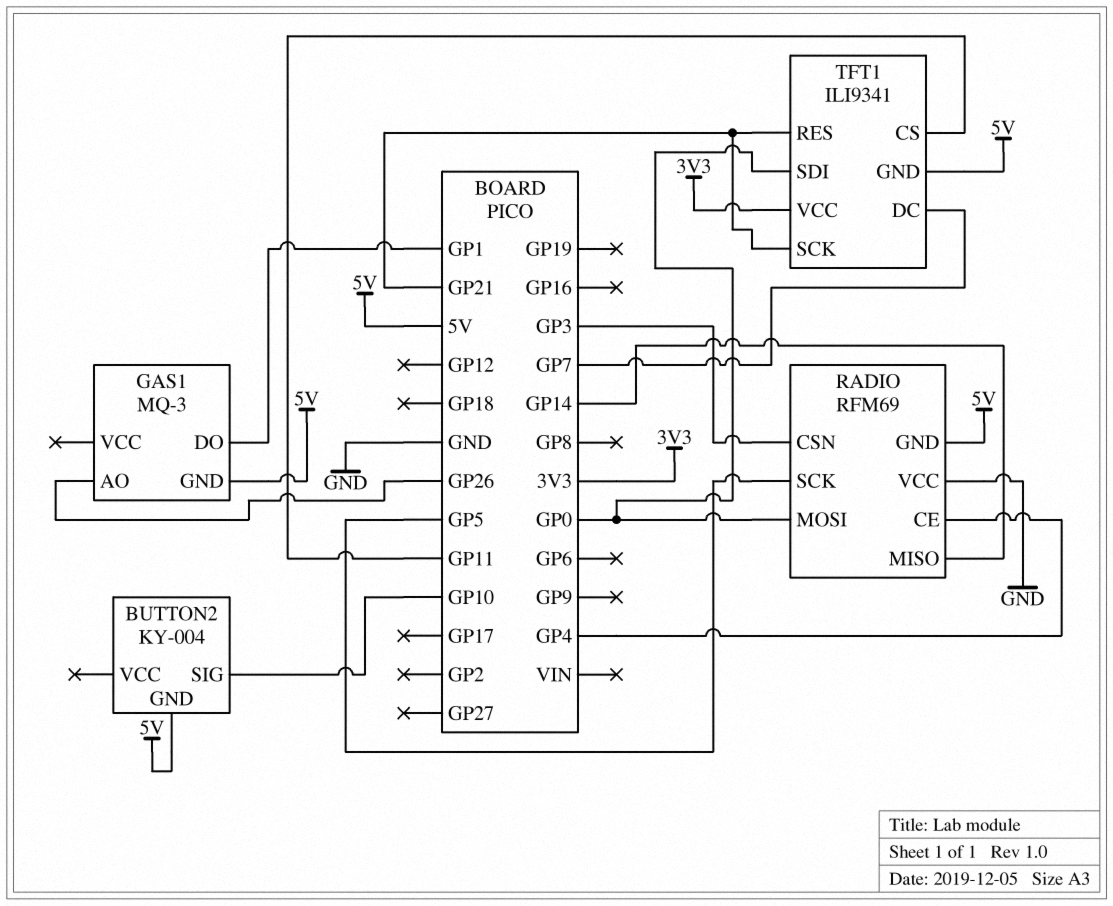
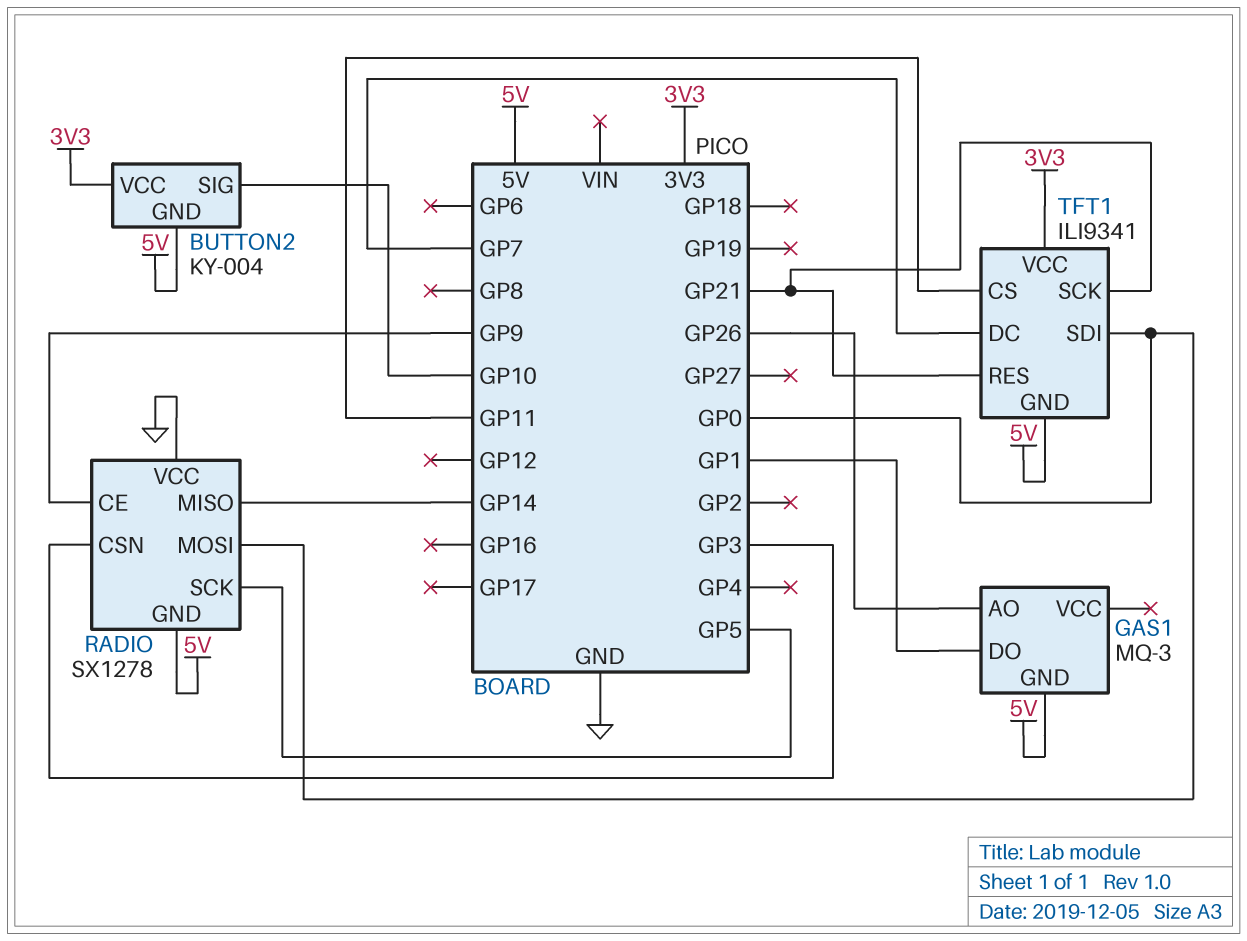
BUTTON2 pin VCC: none -> 3V3
RADIO: RFM69 -> SX1278
RADIO pin CE: GP4 -> GP9

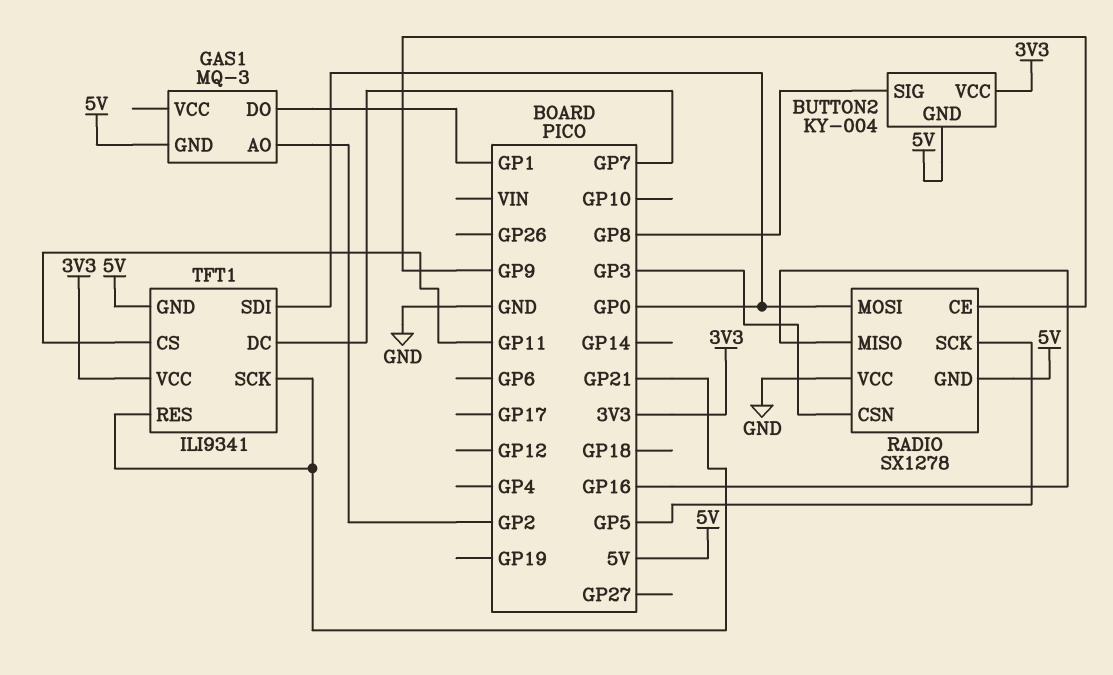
BUTTON2 pin SIG: GP10 -> GP8
GAS1 pin AO: GP26 -> GP2
RADIO pin MISO: GP14 -> GP16

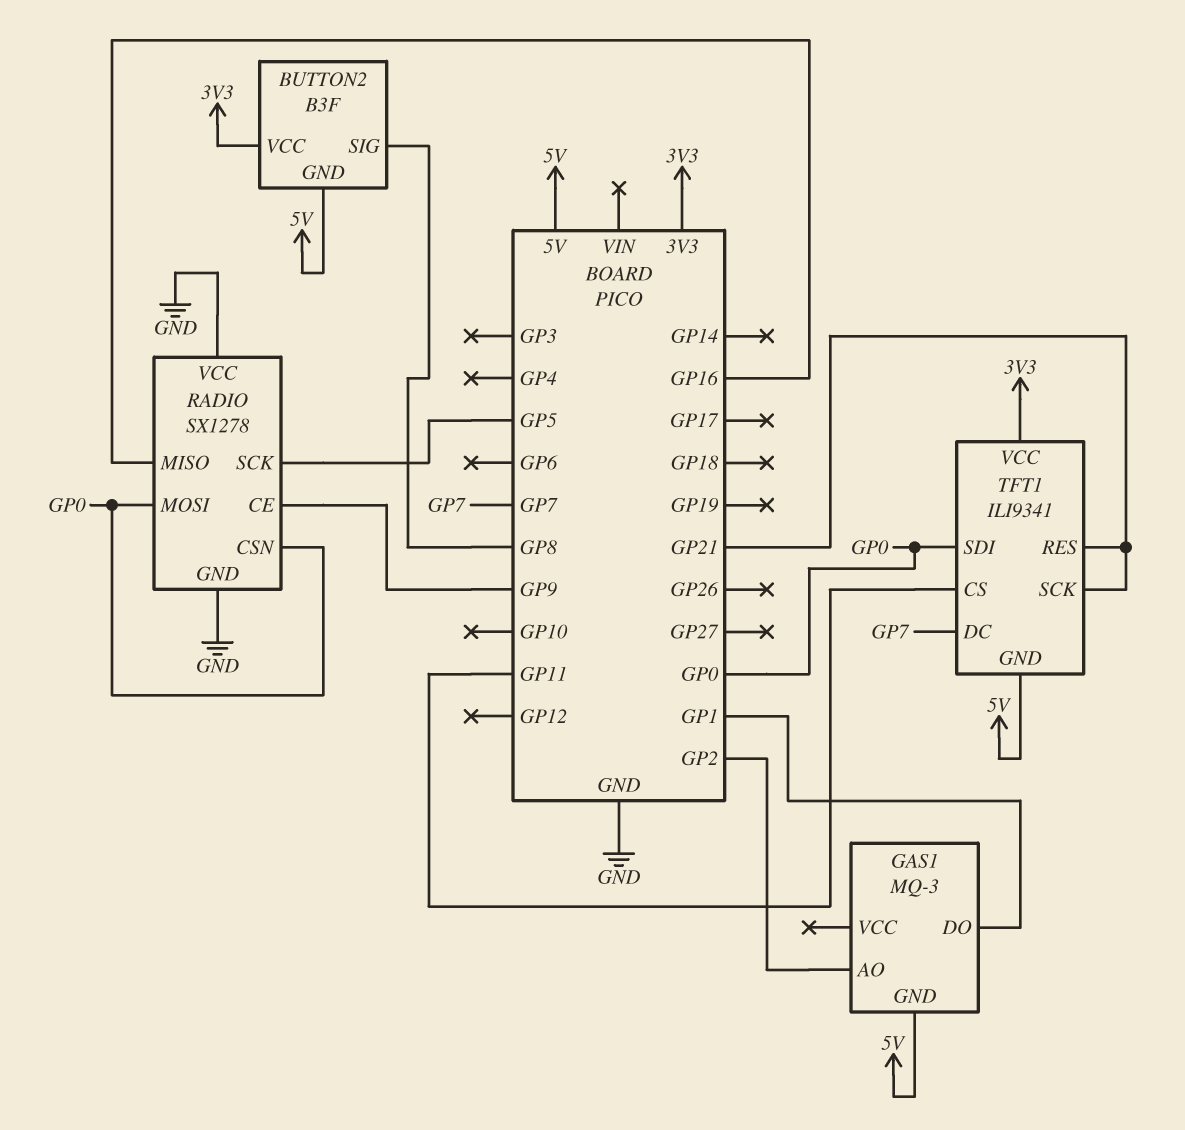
BUTTON2: KY-004 -> B3F
RADIO pin CSN: GP3 -> GP0
RADIO pin GND: 5V -> GND

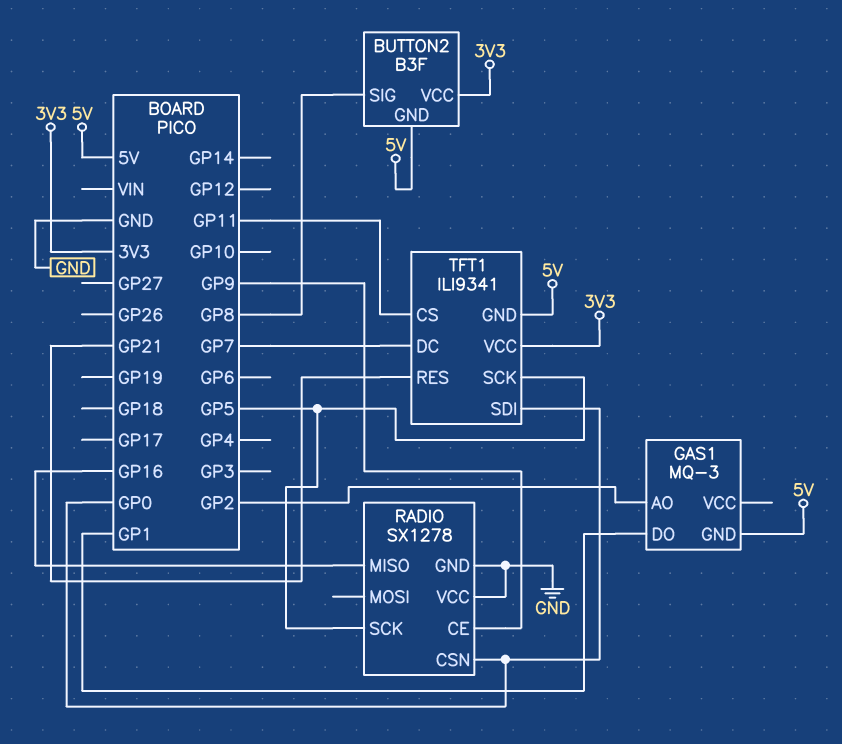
RADIO pin MOSI: GP0 -> none
TFT1 pin SCK: GP21 -> GP5

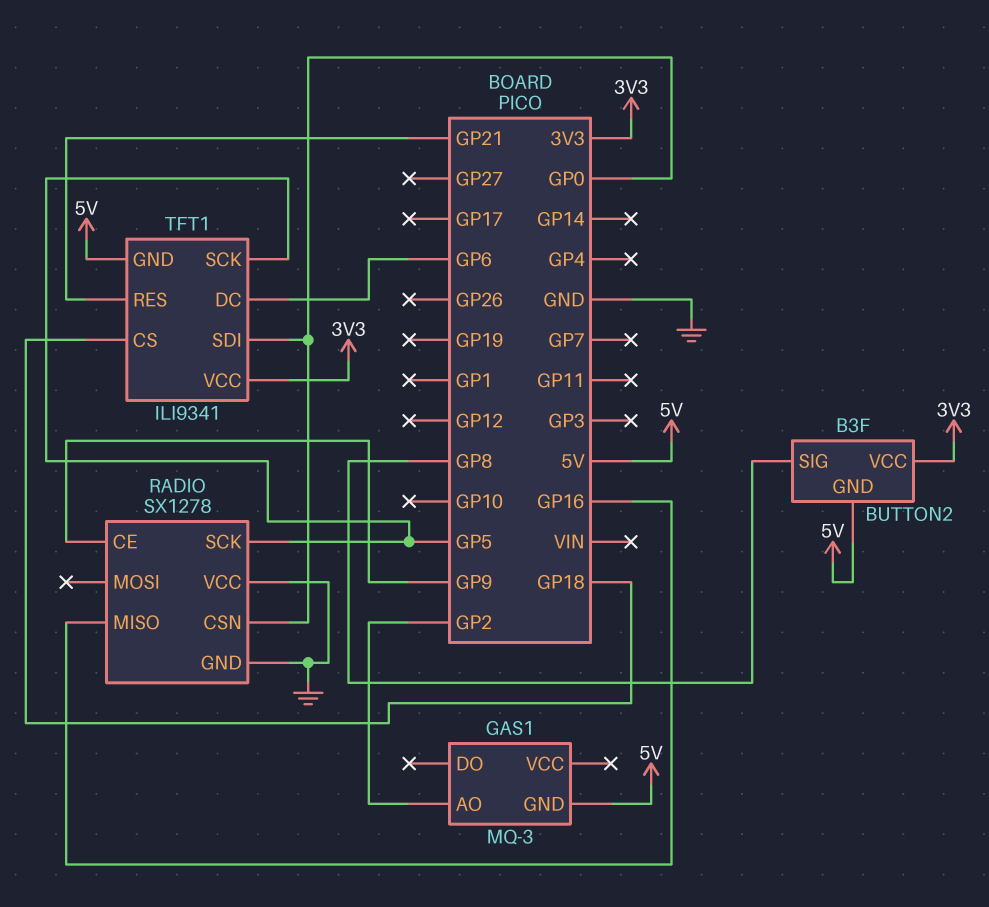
GAS1 pin DO: GP1 -> none
TFT1 pin CS: GP11 -> GP18
TFT1 pin DC: GP7 -> GP6

